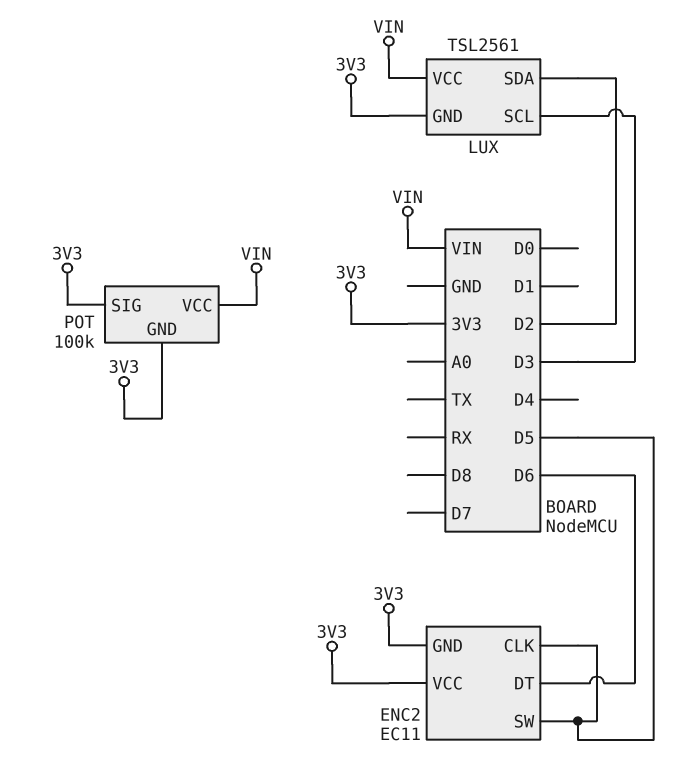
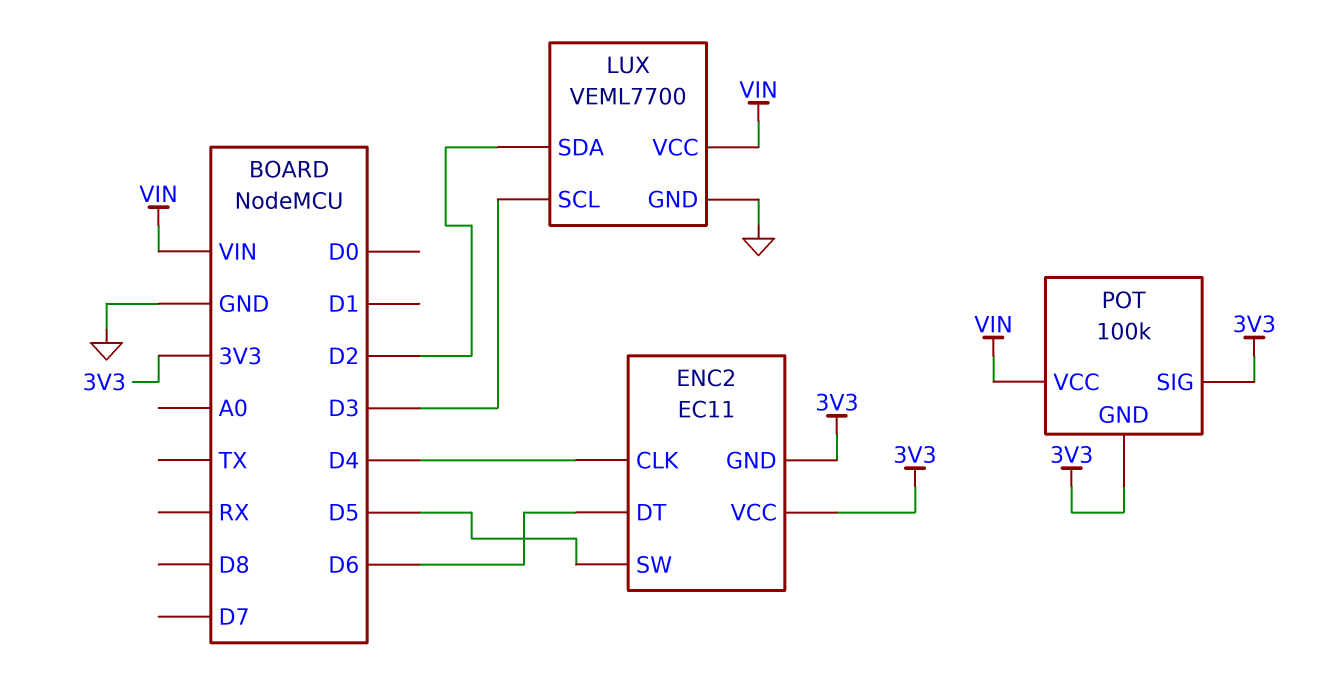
ENC2 pin CLK: D5 -> D4
LUX: TSL2561 -> VEML7700
LUX pin GND: 3V3 -> GND

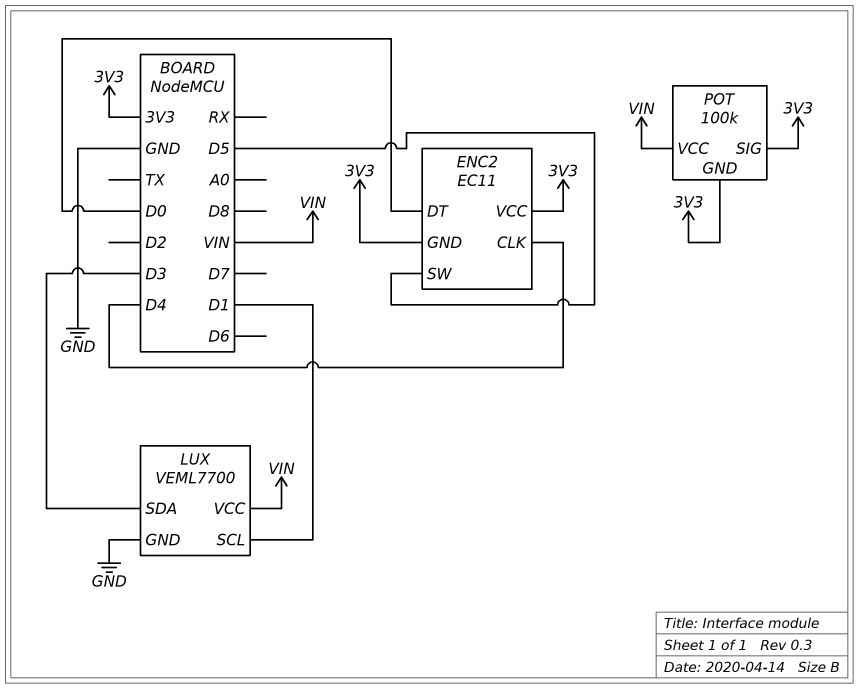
ENC2 pin DT: D6 -> D0
LUX pin SCL: D3 -> D1
LUX pin SDA: D2 -> D3

